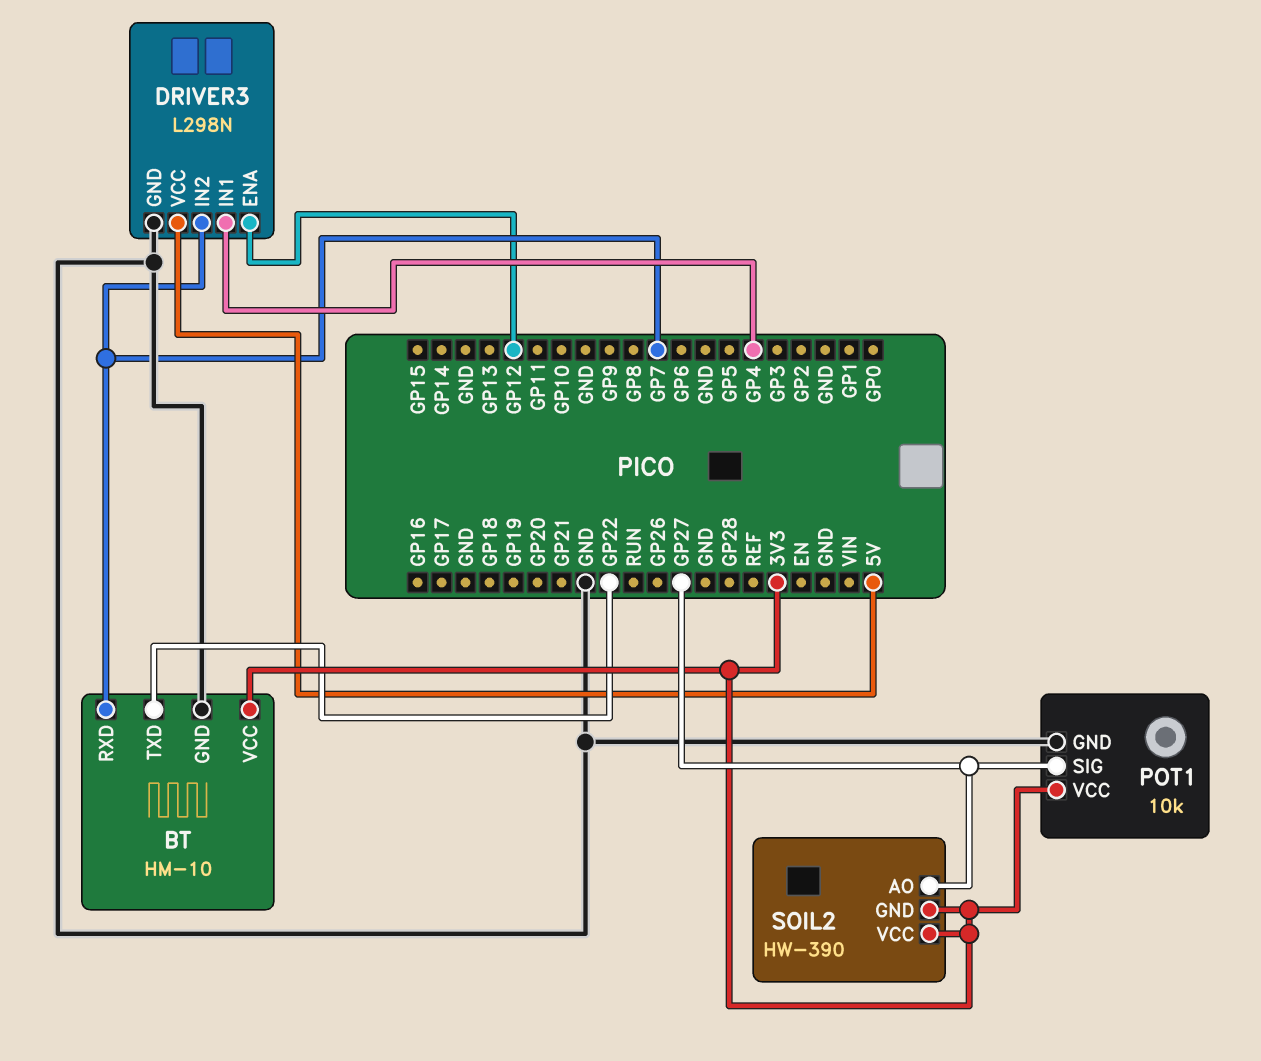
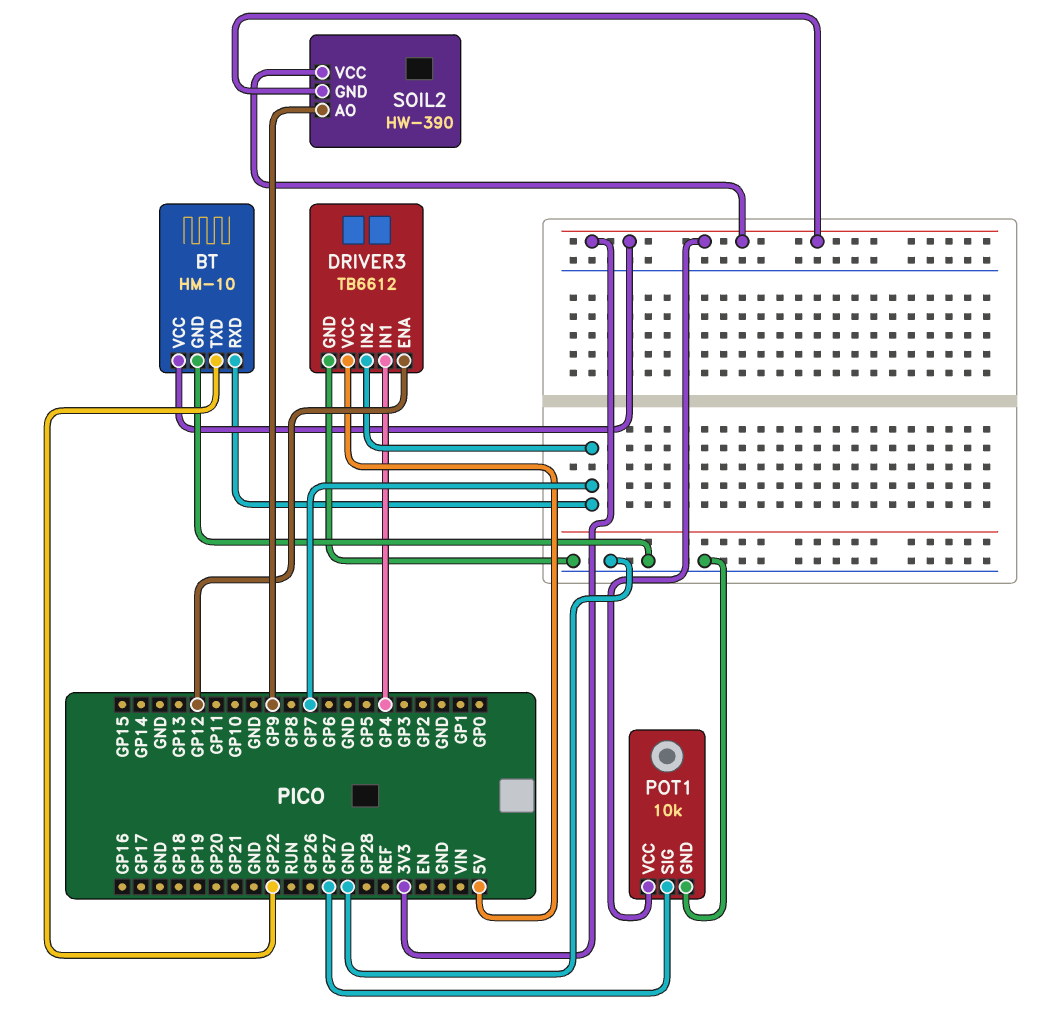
DRIVER3: L298N -> TB6612
SOIL2 pin AO: GP27 -> GP9

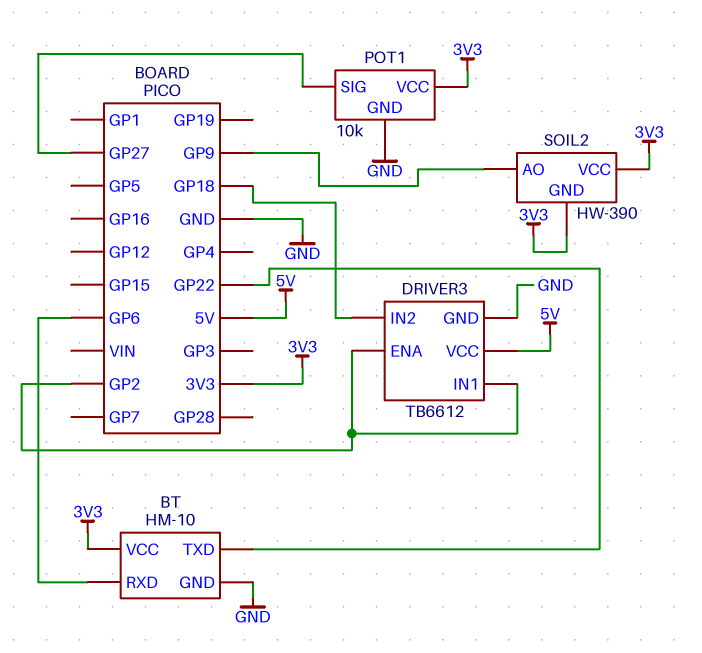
BT pin RXD: GP7 -> GP6
DRIVER3 pin ENA: GP12 -> GP2
DRIVER3 pin IN1: GP4 -> GP2
DRIVER3 pin IN2: GP7 -> GP18

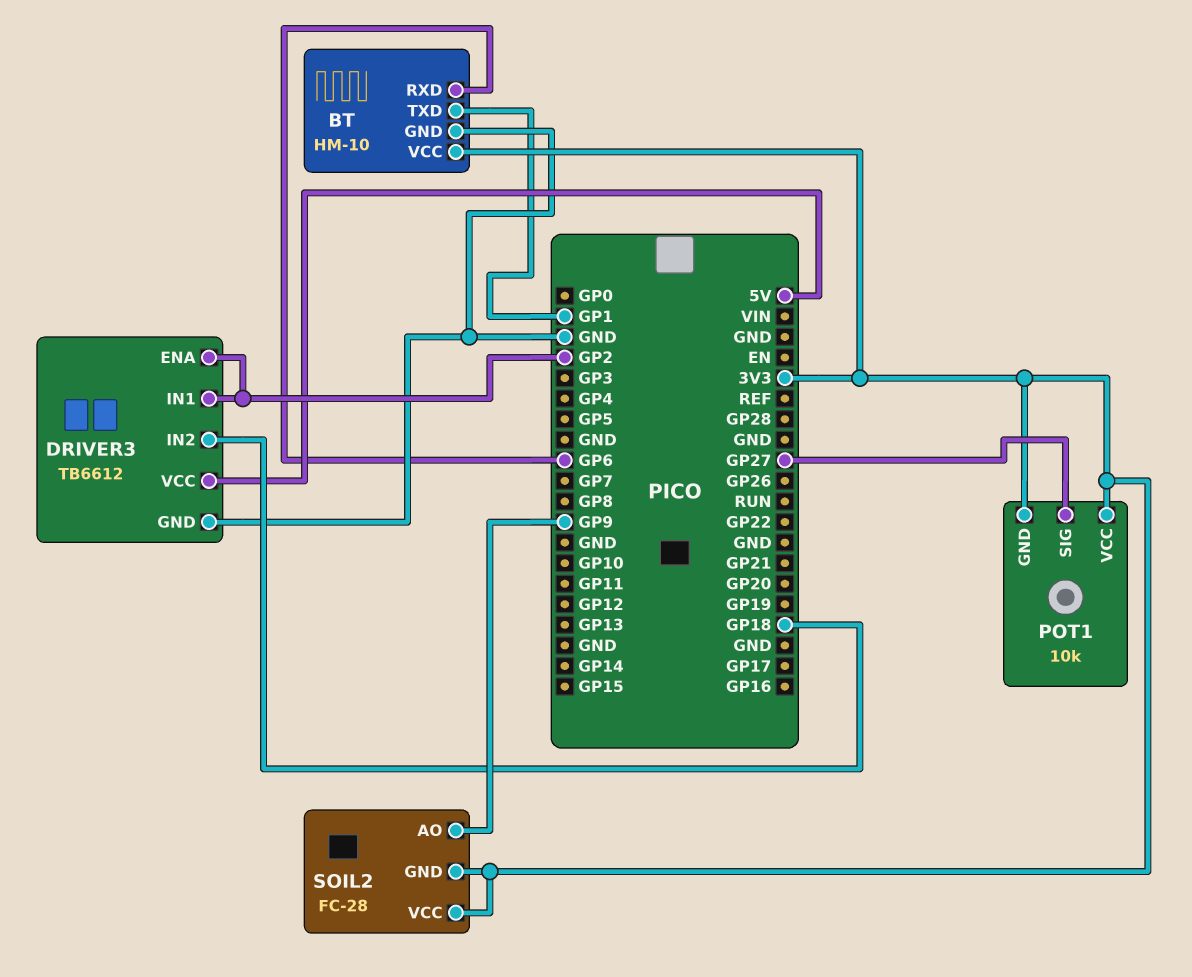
BT pin TXD: GP22 -> GP1
POT1 pin GND: GND -> 3V3
SOIL2: HW-390 -> FC-28

